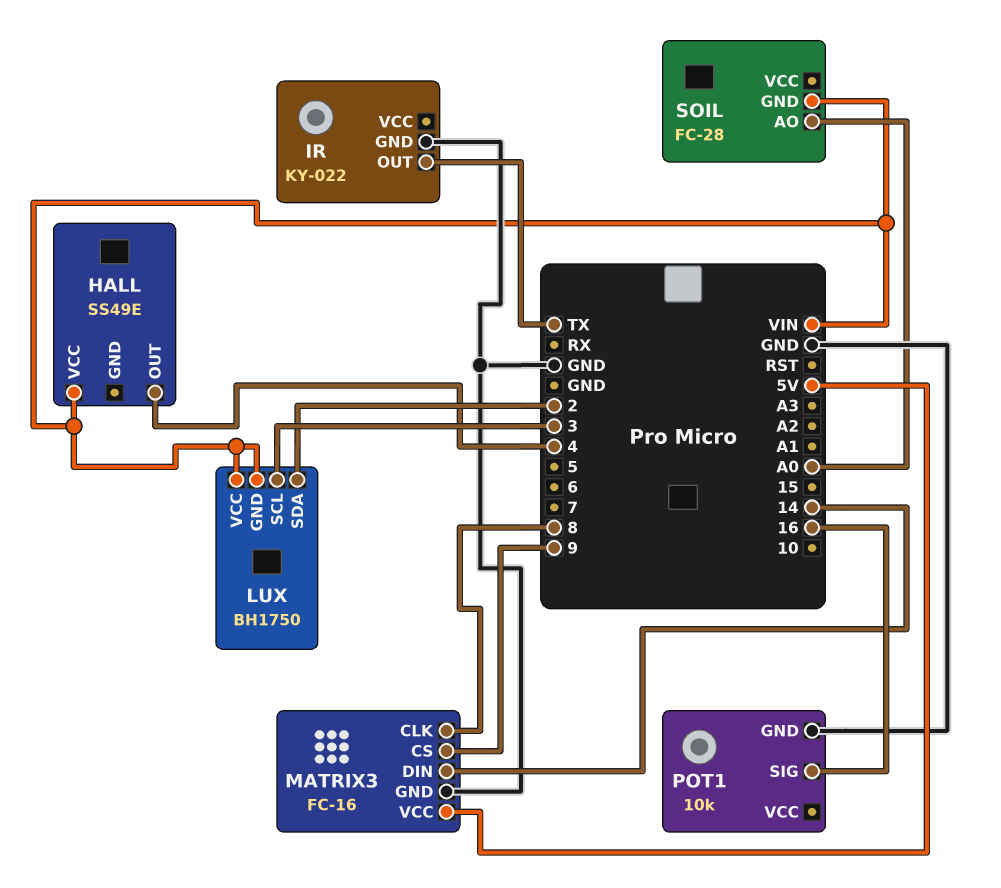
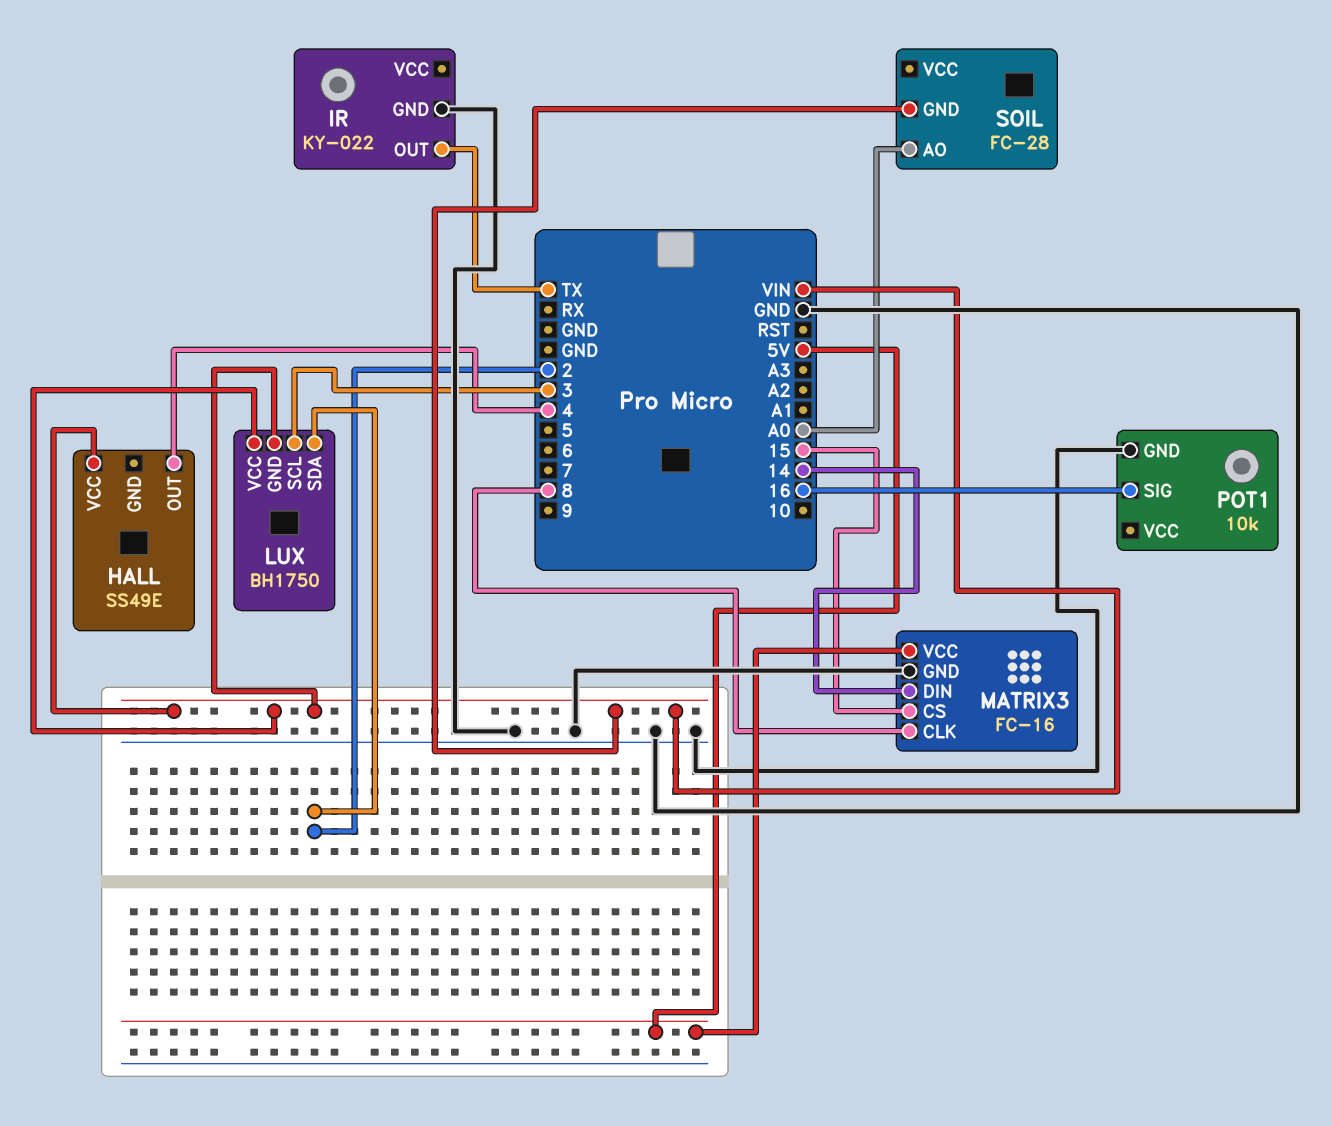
MATRIX3 pin CS: 9 -> 15

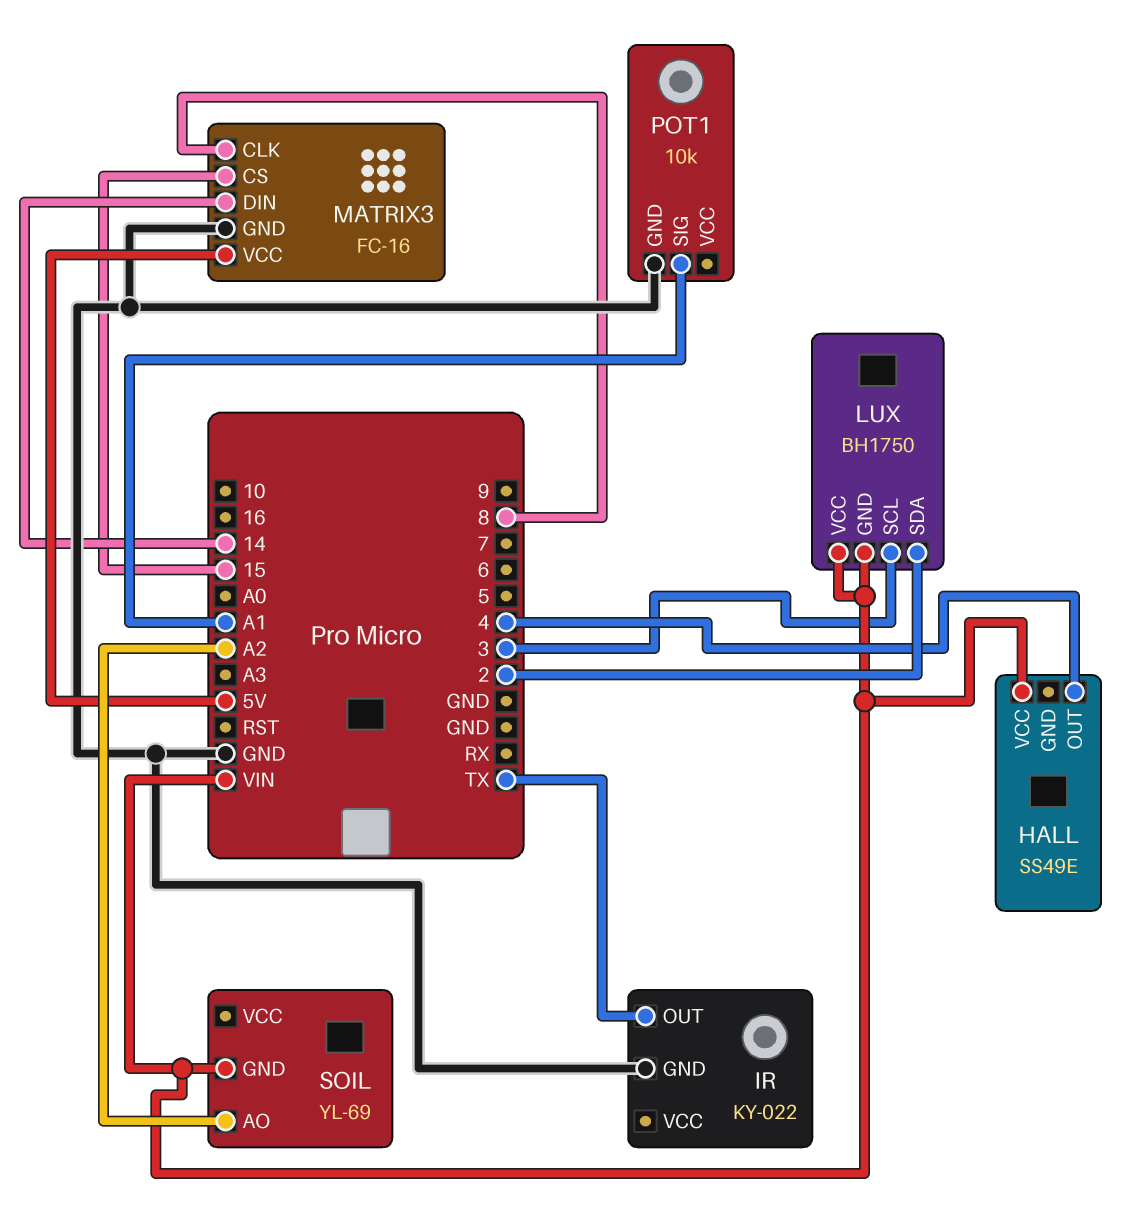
POT1 pin SIG: 16 -> A1
SOIL: FC-28 -> YL-69
SOIL pin AO: A0 -> A2

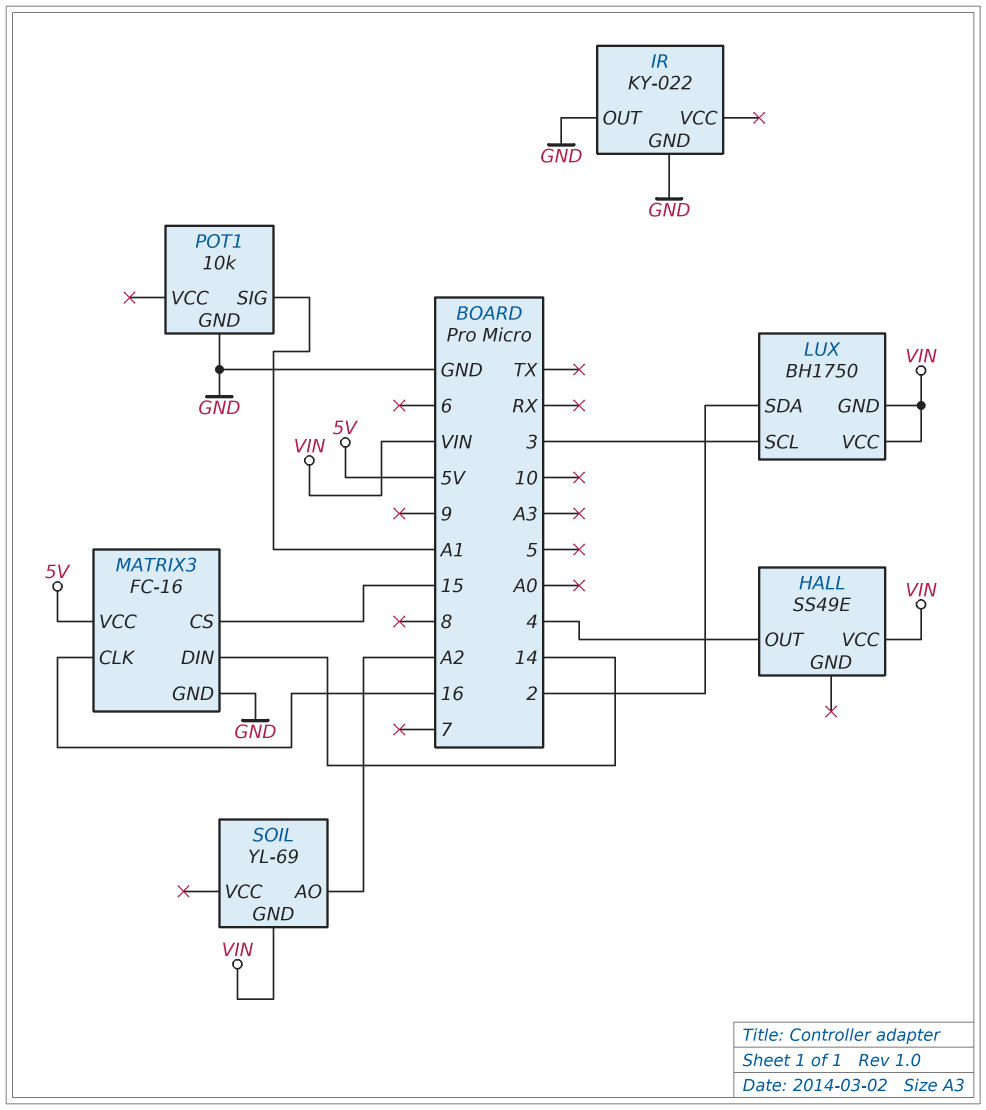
IR pin OUT: TX -> GND
MATRIX3 pin CLK: 8 -> 16

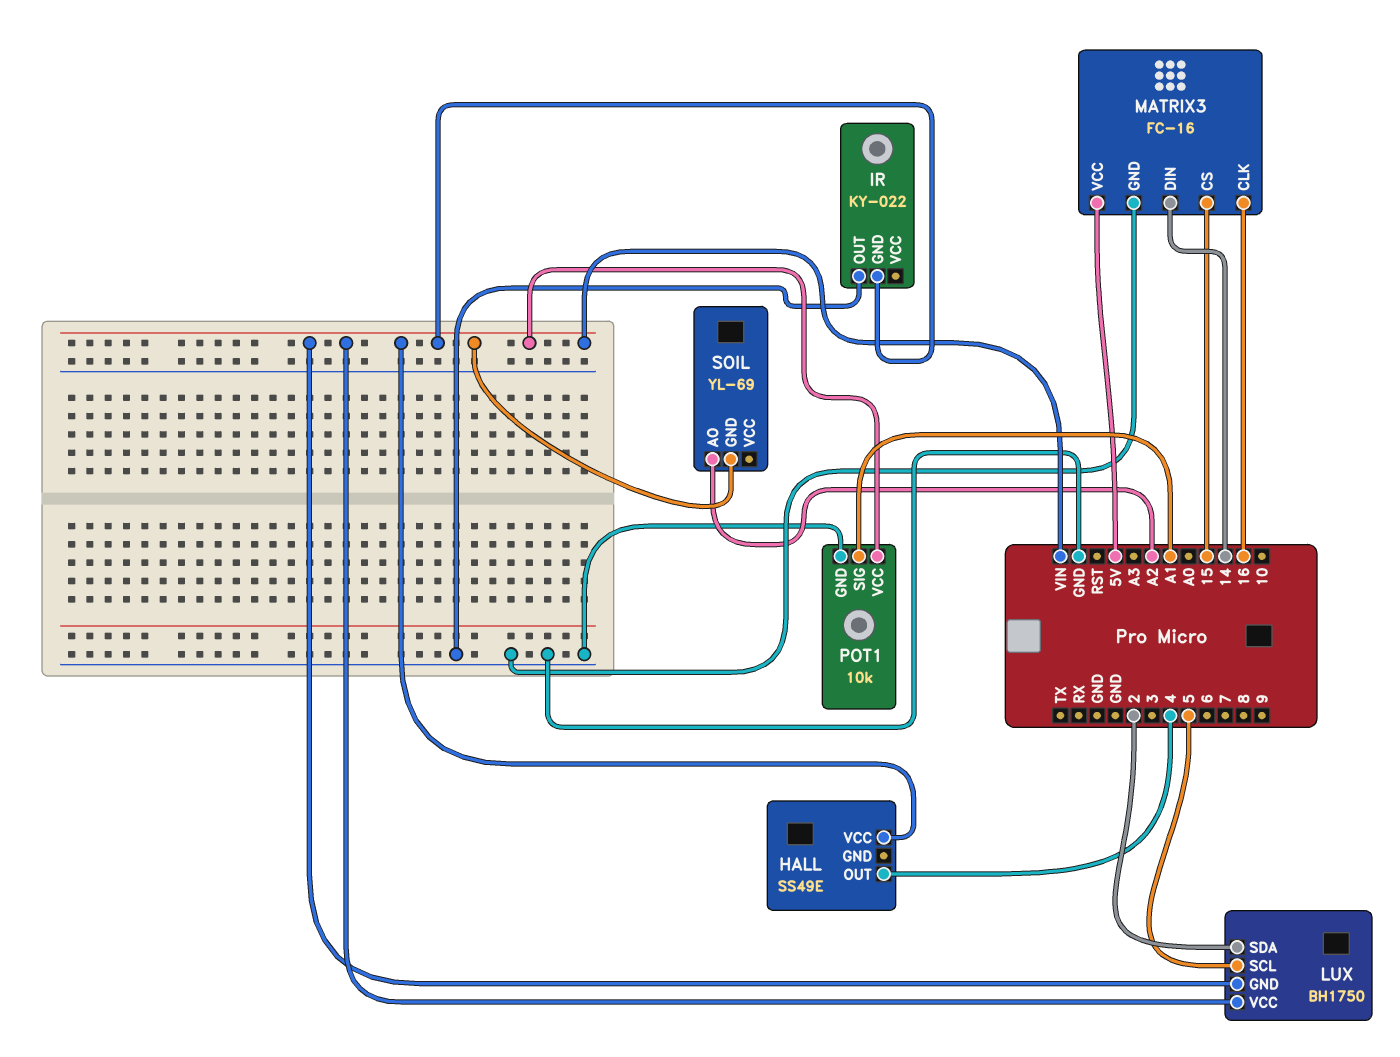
IR pin GND: GND -> VIN
LUX pin SCL: 3 -> 5
POT1 pin VCC: none -> VIN

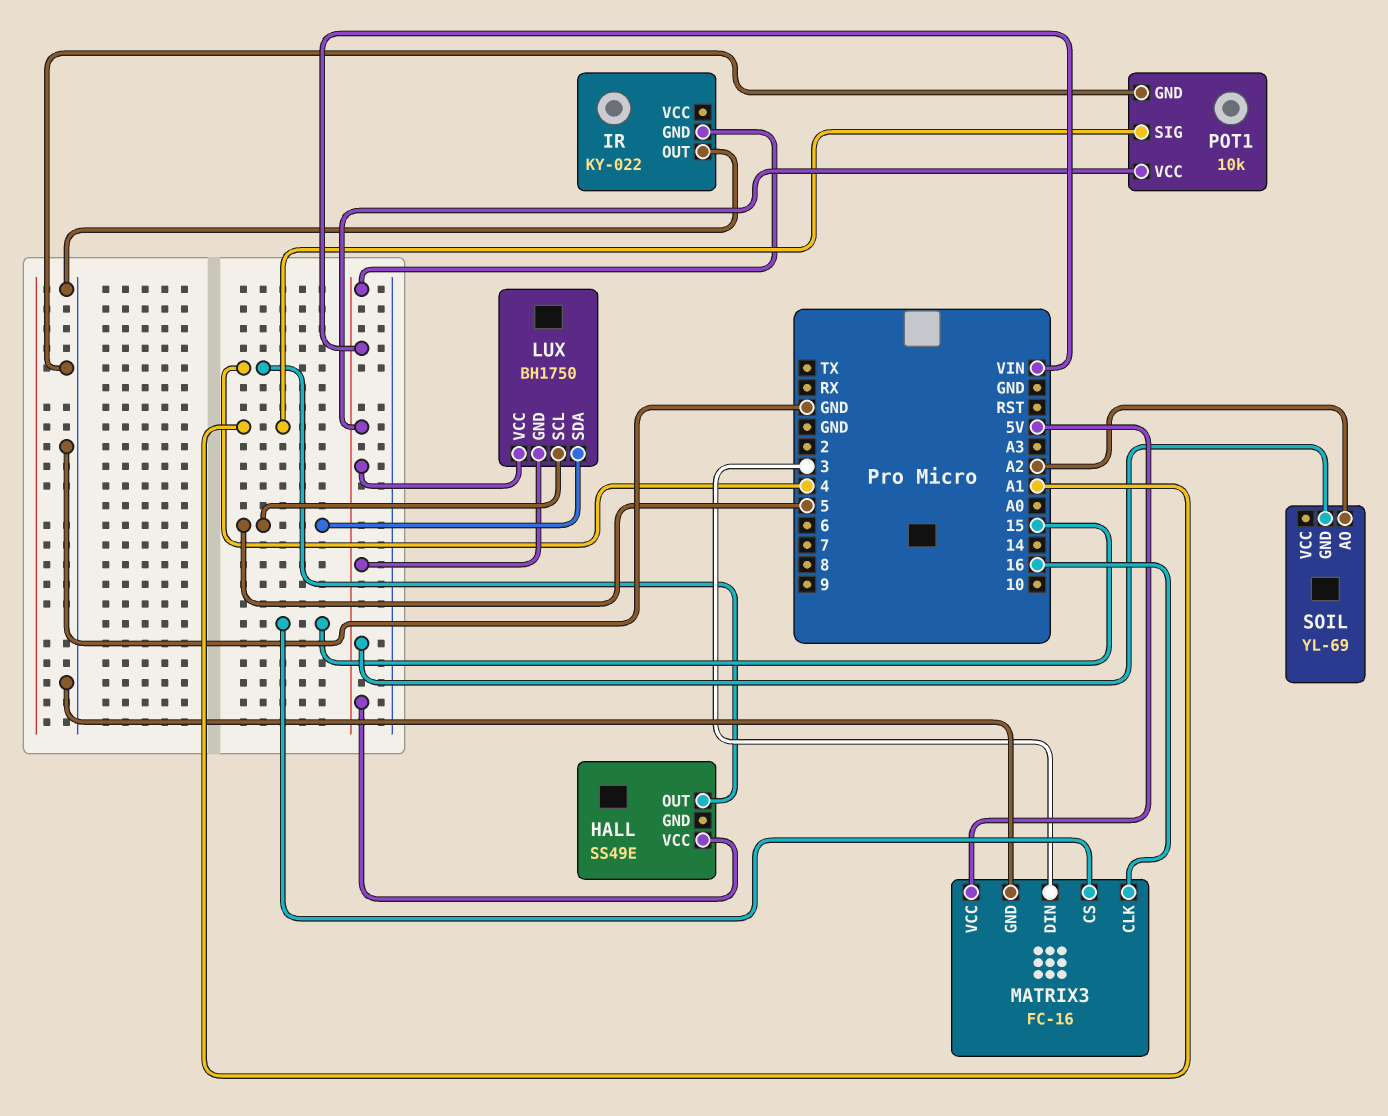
LUX pin SDA: 2 -> 5
MATRIX3 pin DIN: 14 -> 3

